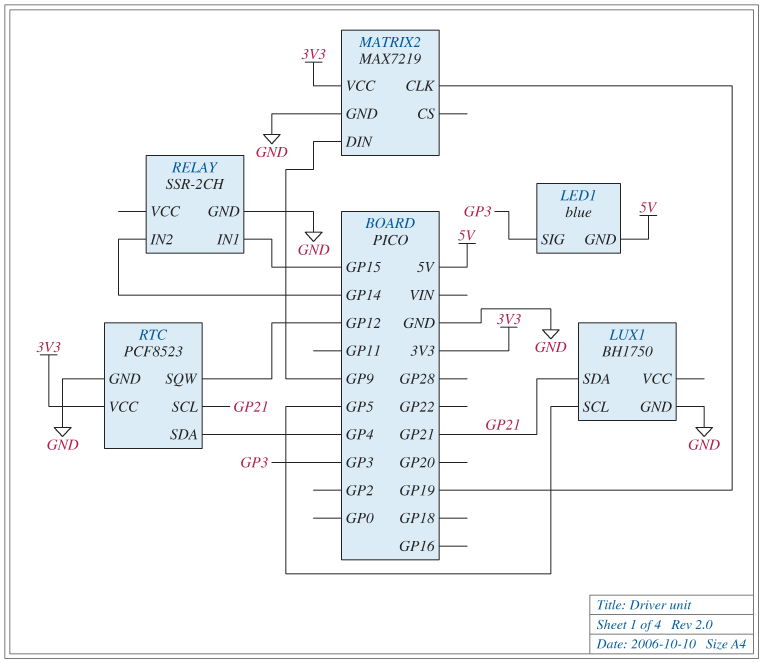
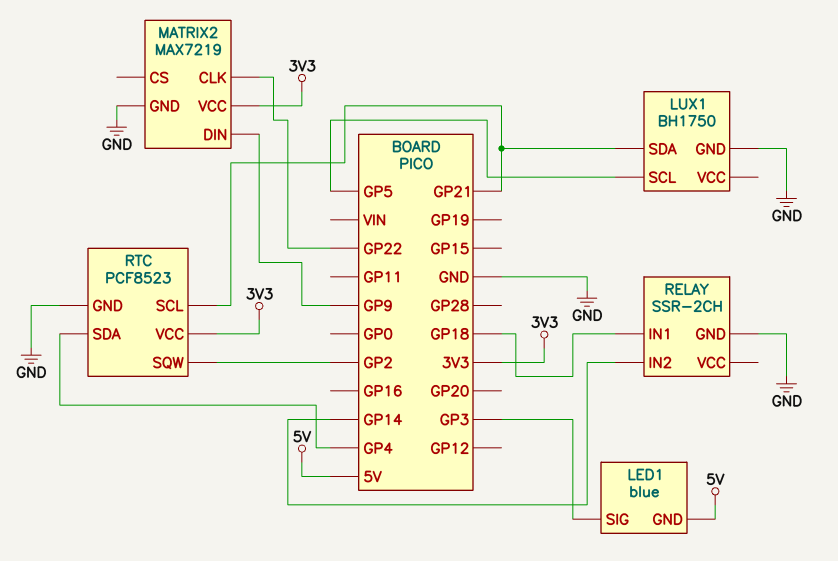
MATRIX2 pin CLK: GP19 -> GP22
RELAY pin IN1: GP15 -> GP18
RTC pin SQW: GP12 -> GP2

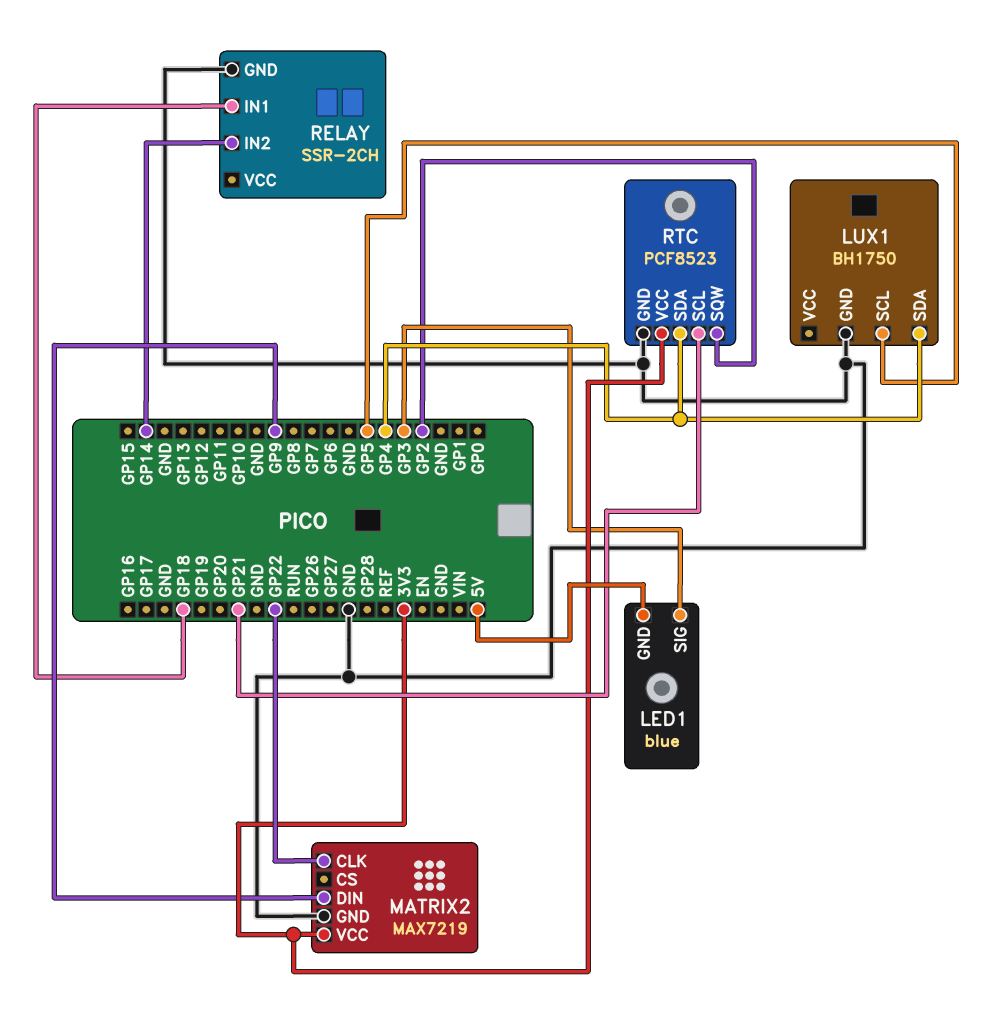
LUX1 pin SDA: GP21 -> GP4

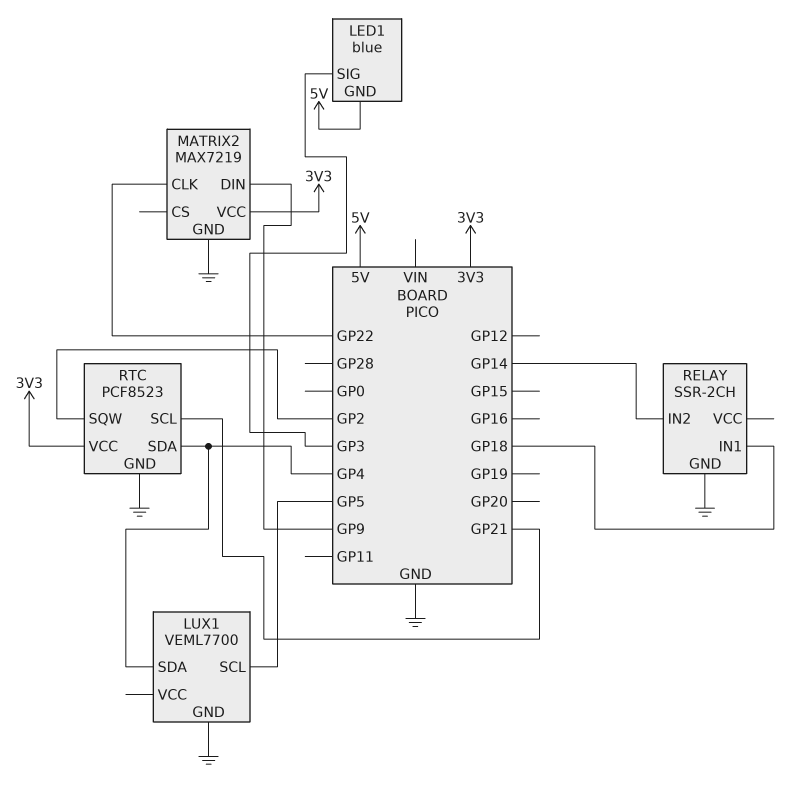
LUX1: BH1750 -> VEML7700

